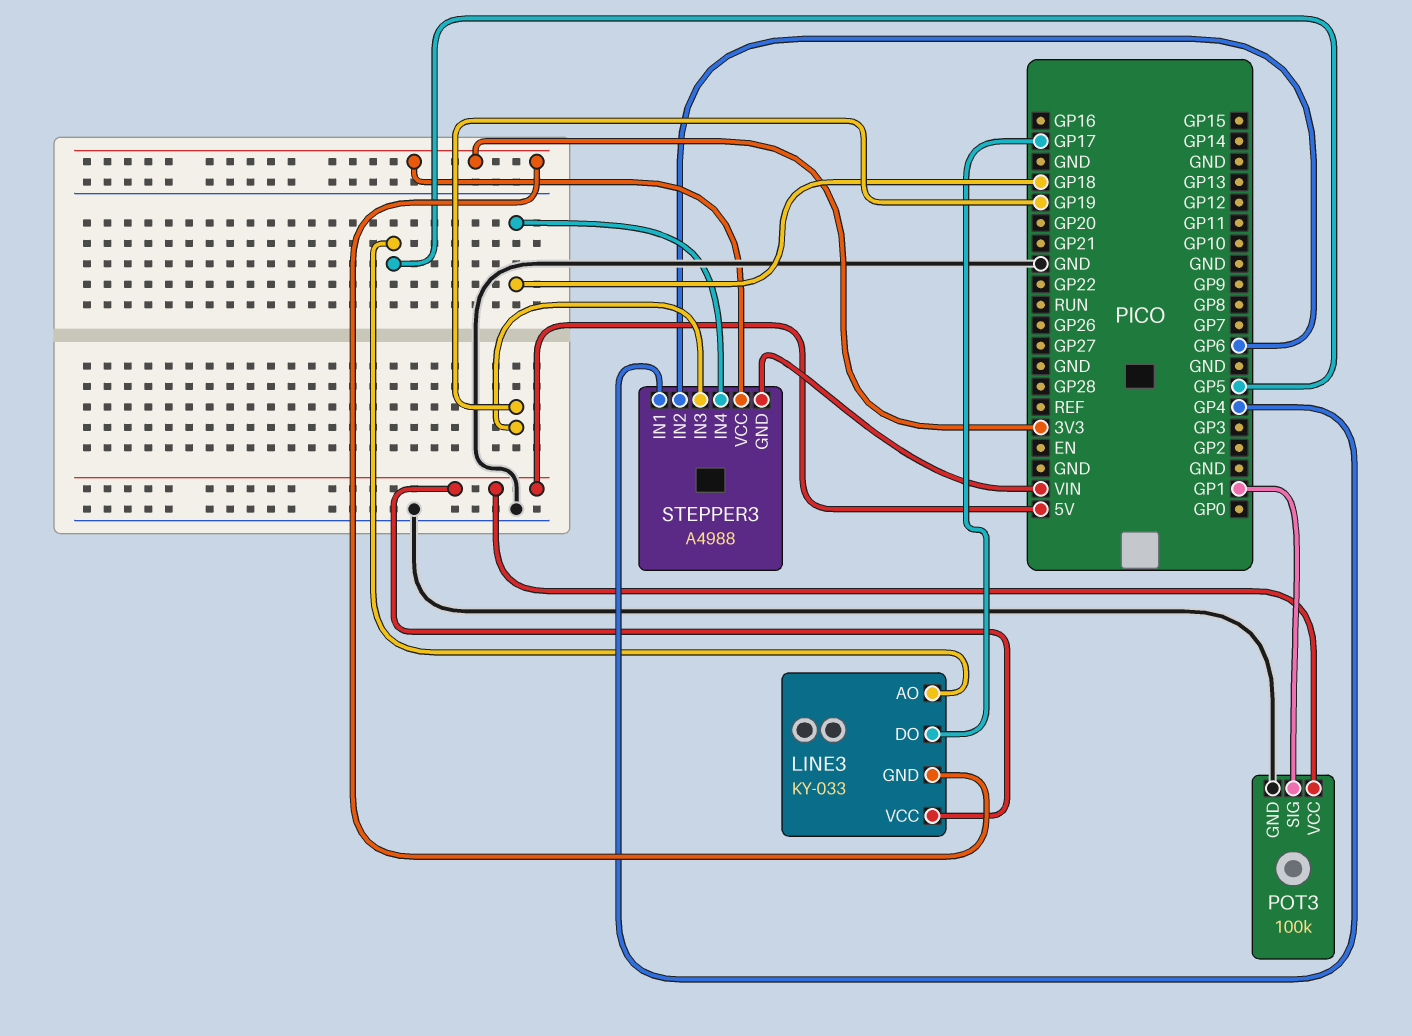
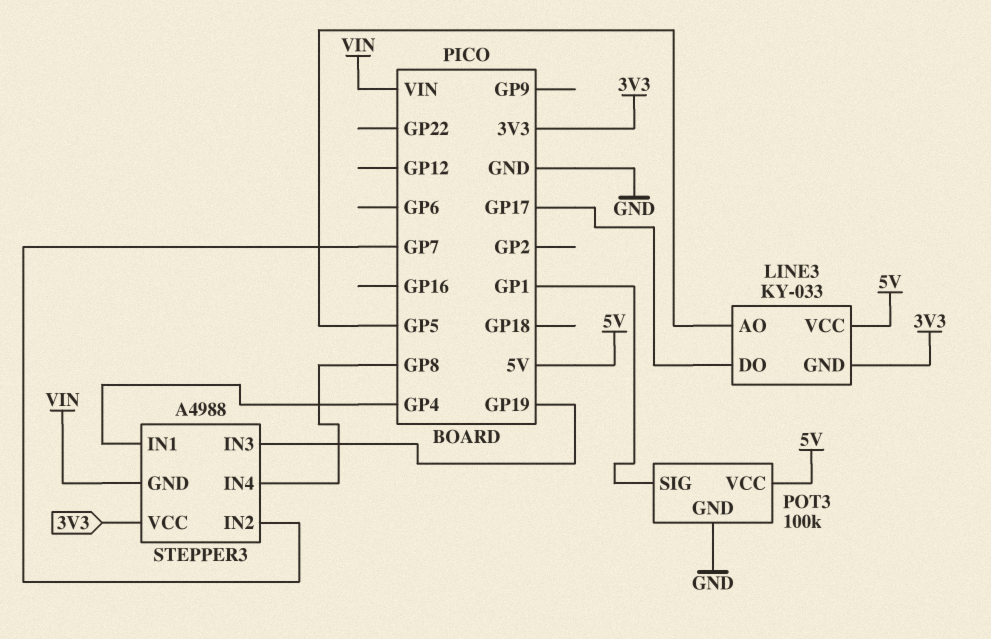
STEPPER3 pin IN2: GP6 -> GP7
STEPPER3 pin IN4: GP18 -> GP8

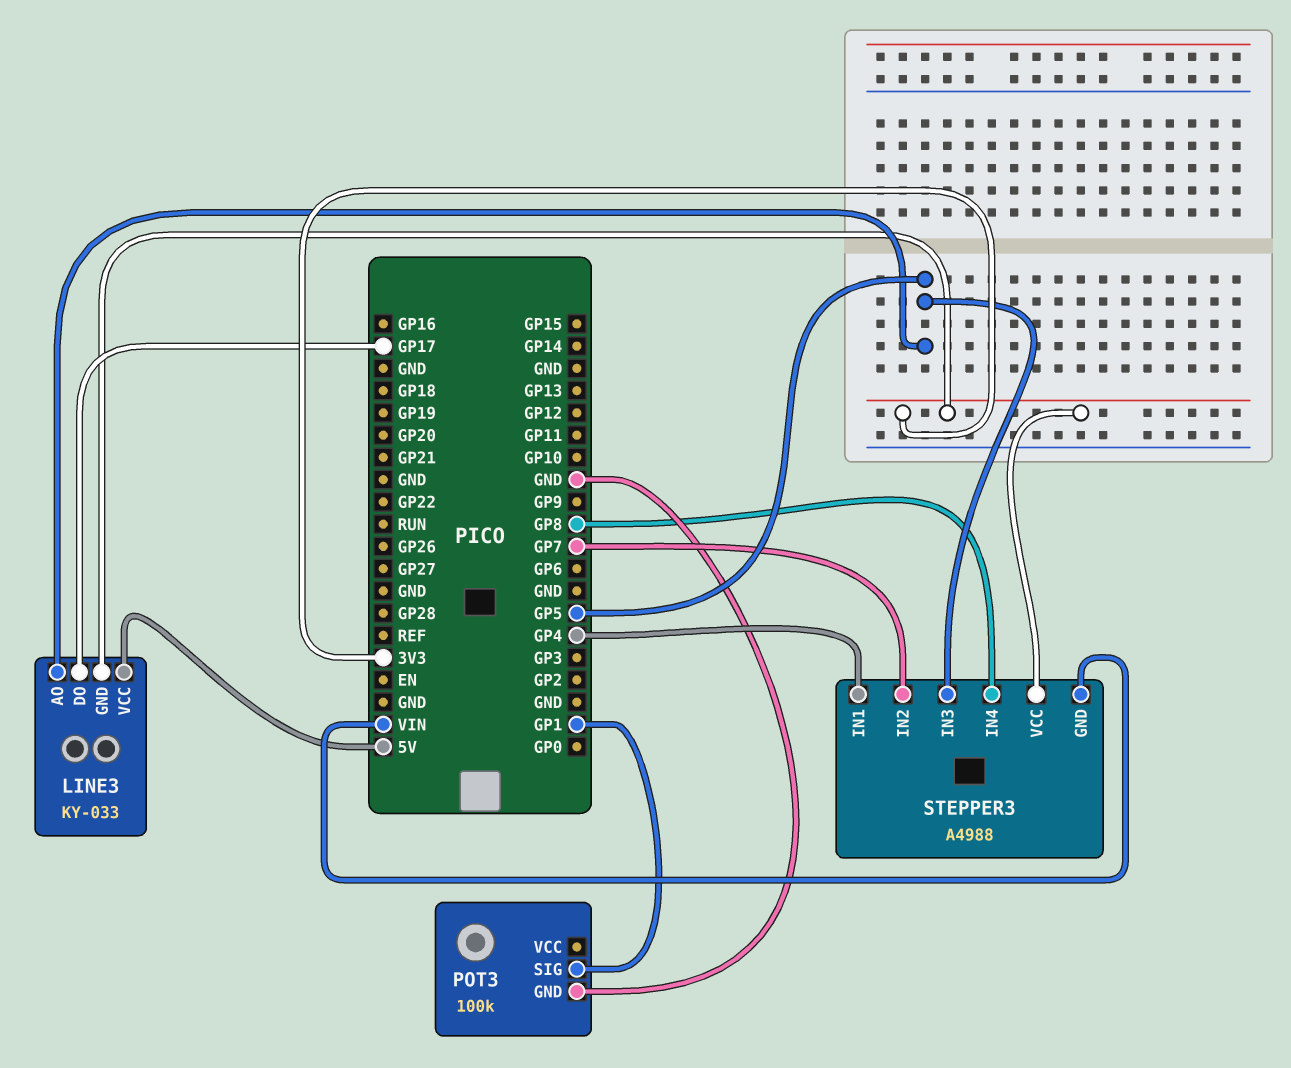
POT3 pin VCC: 5V -> none
STEPPER3 pin IN3: GP19 -> GP5

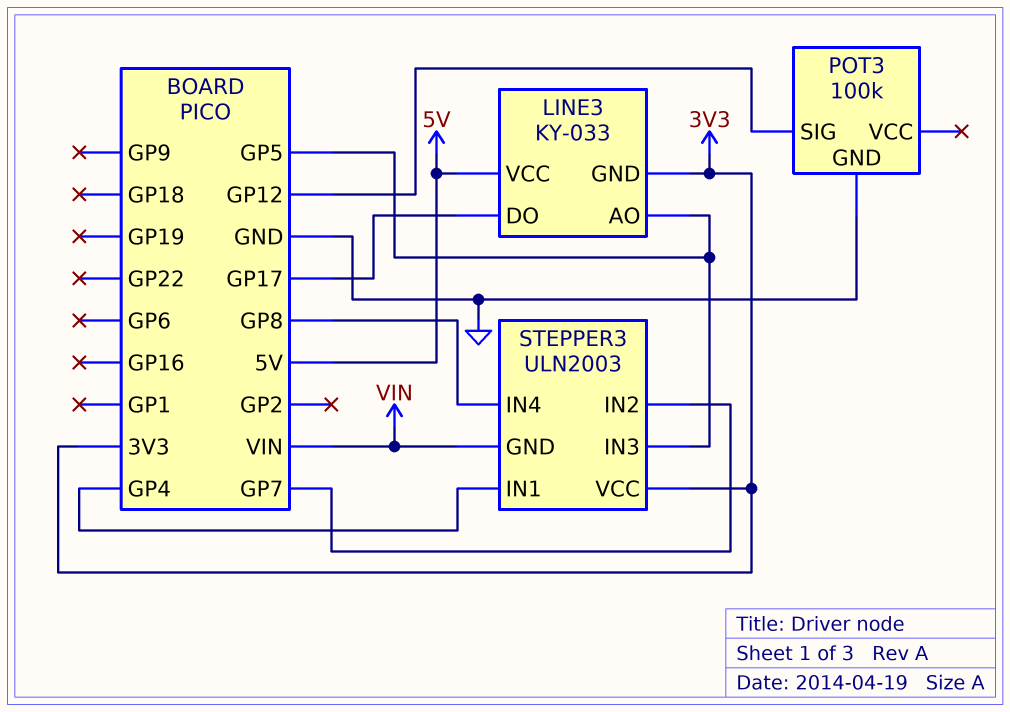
POT3 pin SIG: GP1 -> GP12
STEPPER3: A4988 -> ULN2003

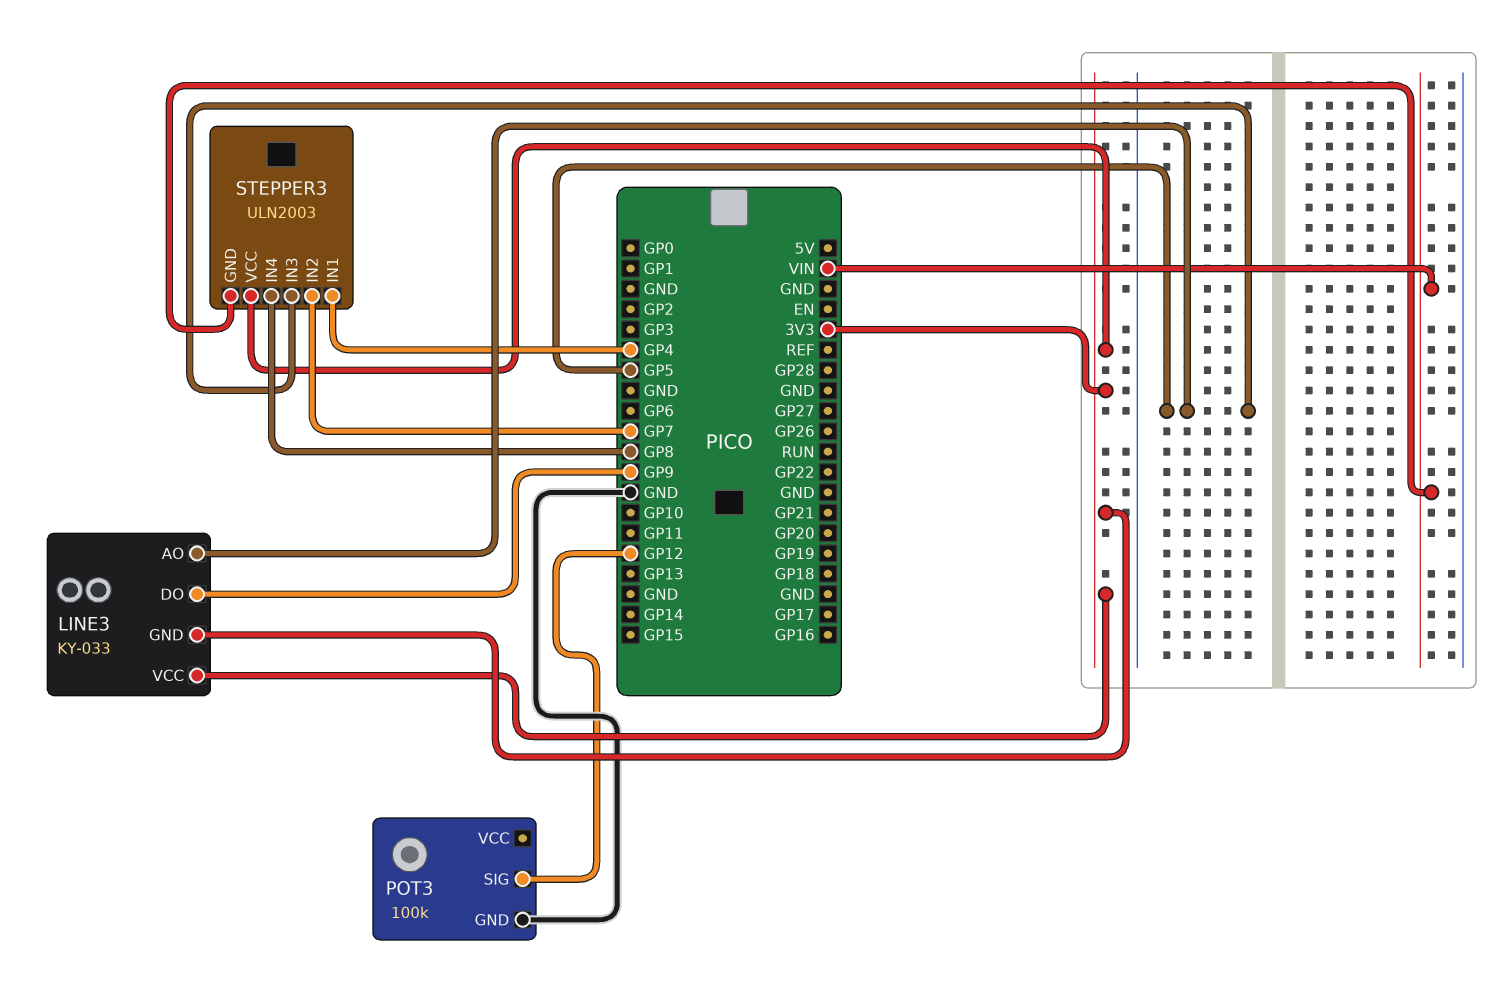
LINE3 pin DO: GP17 -> GP9
LINE3 pin VCC: 5V -> 3V3

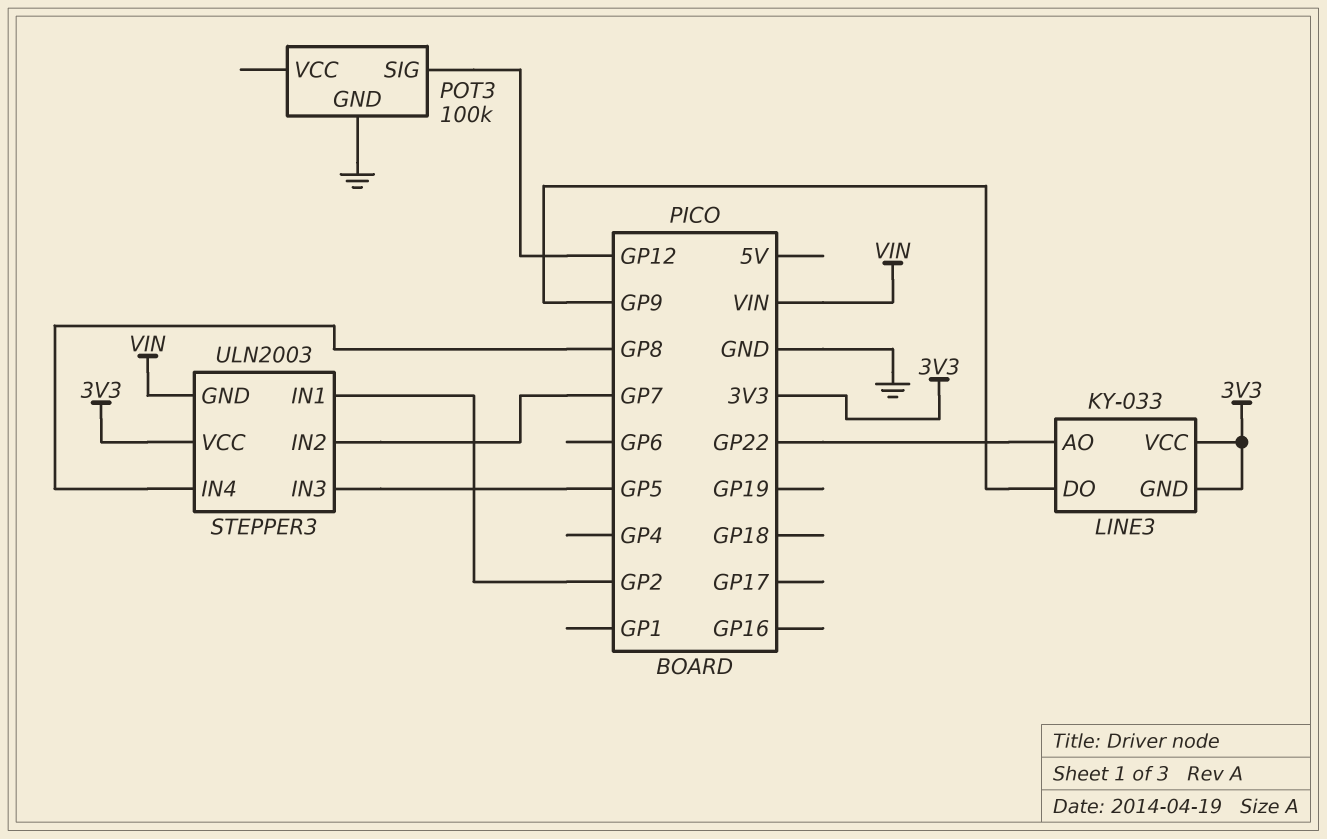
LINE3 pin AO: GP5 -> GP22
STEPPER3 pin IN1: GP4 -> GP2

